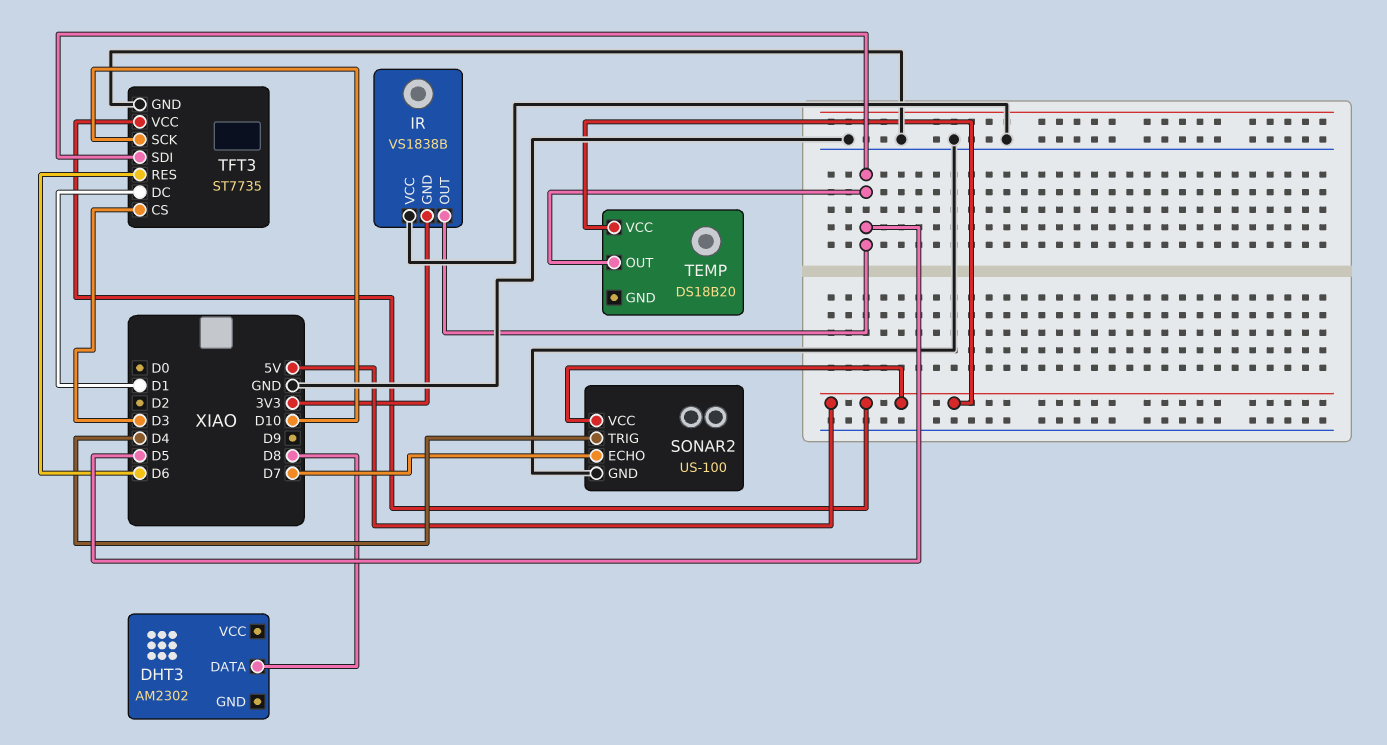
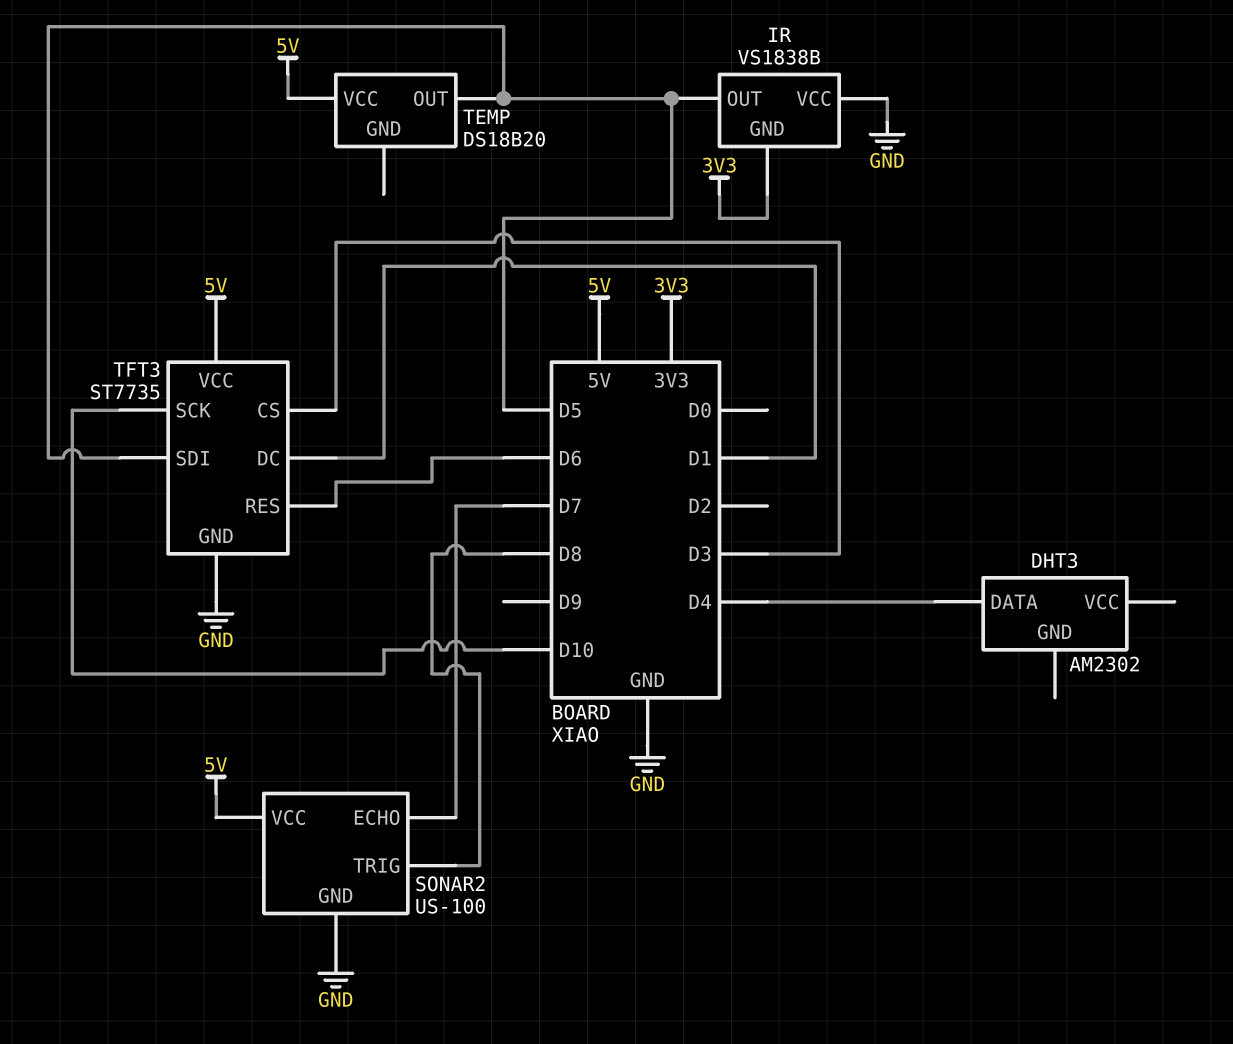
DHT3 pin DATA: D8 -> D4
SONAR2 pin TRIG: D4 -> D8

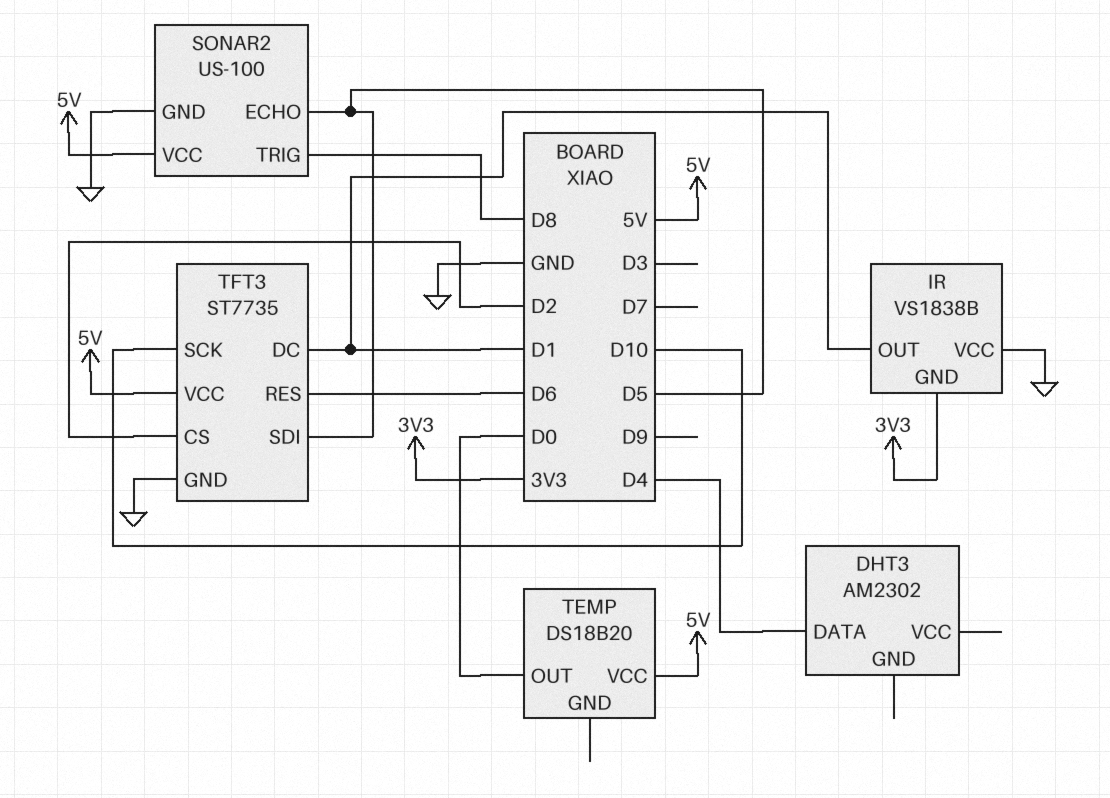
IR pin OUT: D5 -> D1
SONAR2 pin ECHO: D7 -> D5
TEMP pin OUT: D5 -> D0
TFT3 pin CS: D3 -> D2

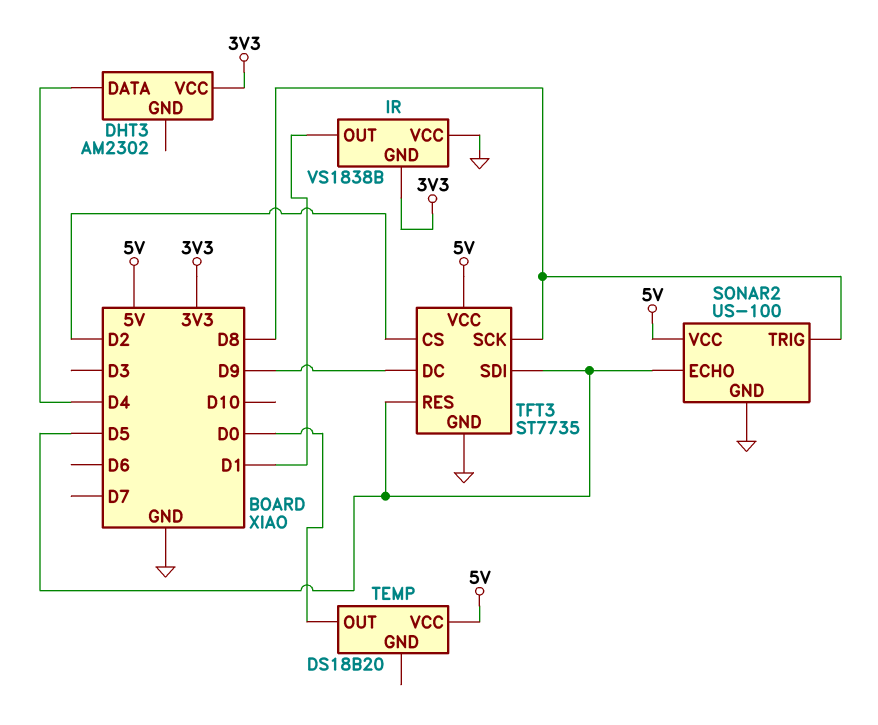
DHT3 pin VCC: none -> 3V3
TFT3 pin DC: D1 -> D9
TFT3 pin RES: D6 -> D5
TFT3 pin SCK: D10 -> D8

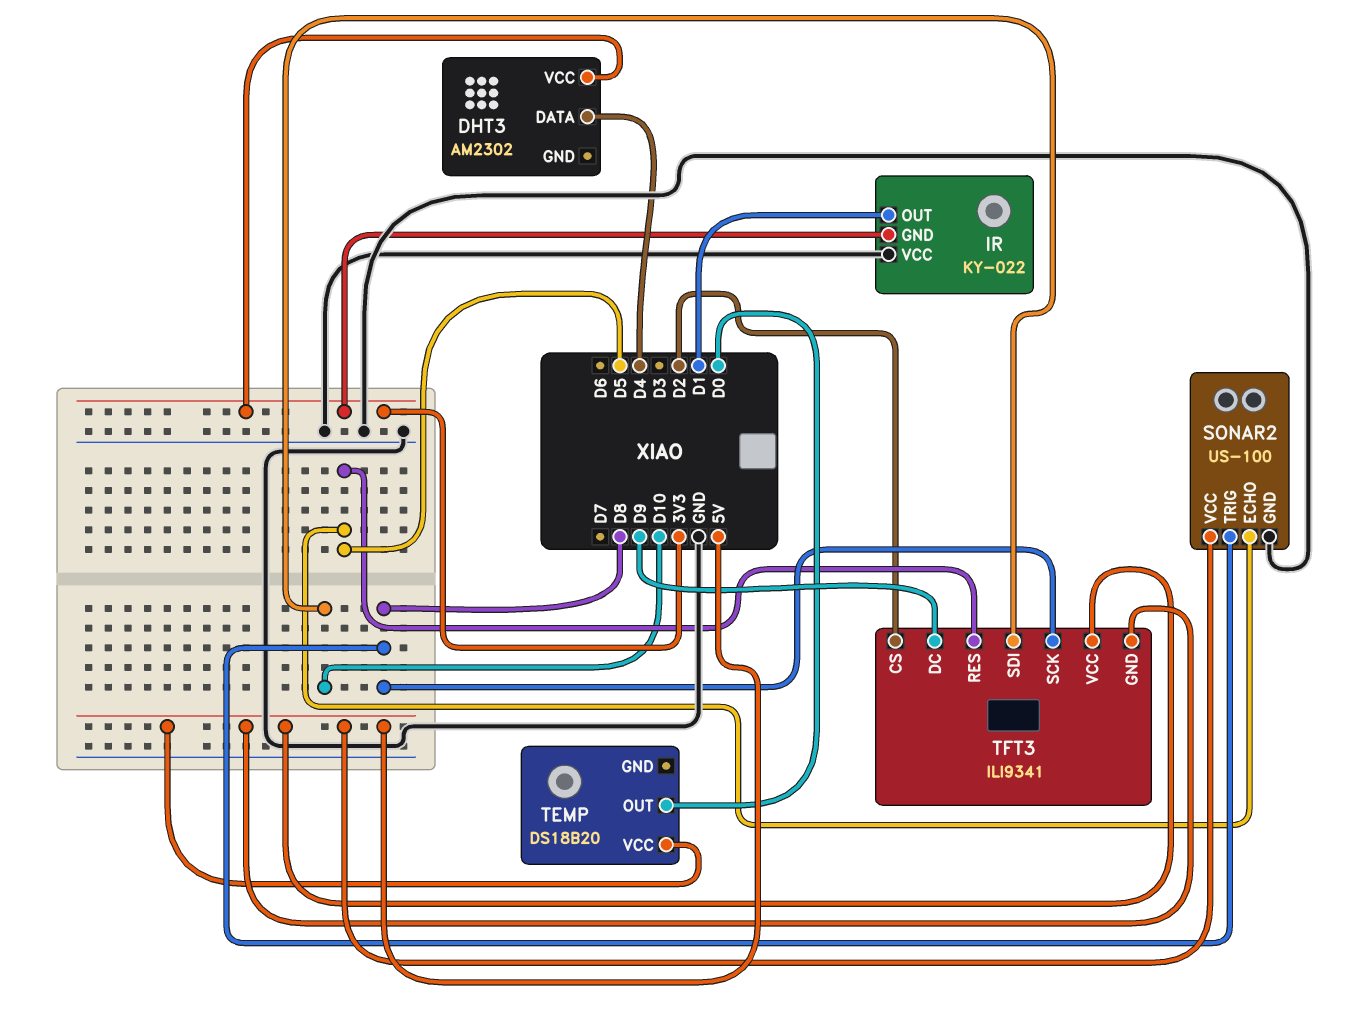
IR: VS1838B -> KY-022
TFT3: ST7735 -> ILI9341
TFT3 pin GND: GND -> 5V
TFT3 pin SDI: D5 -> D10

